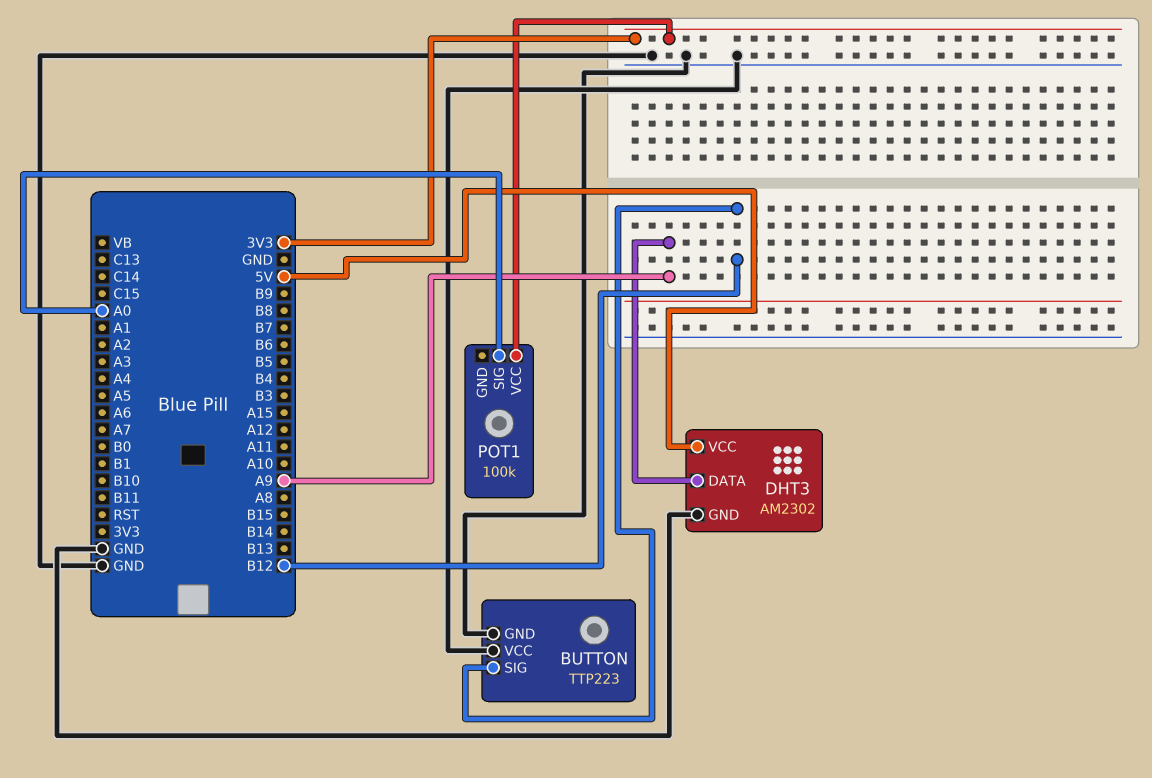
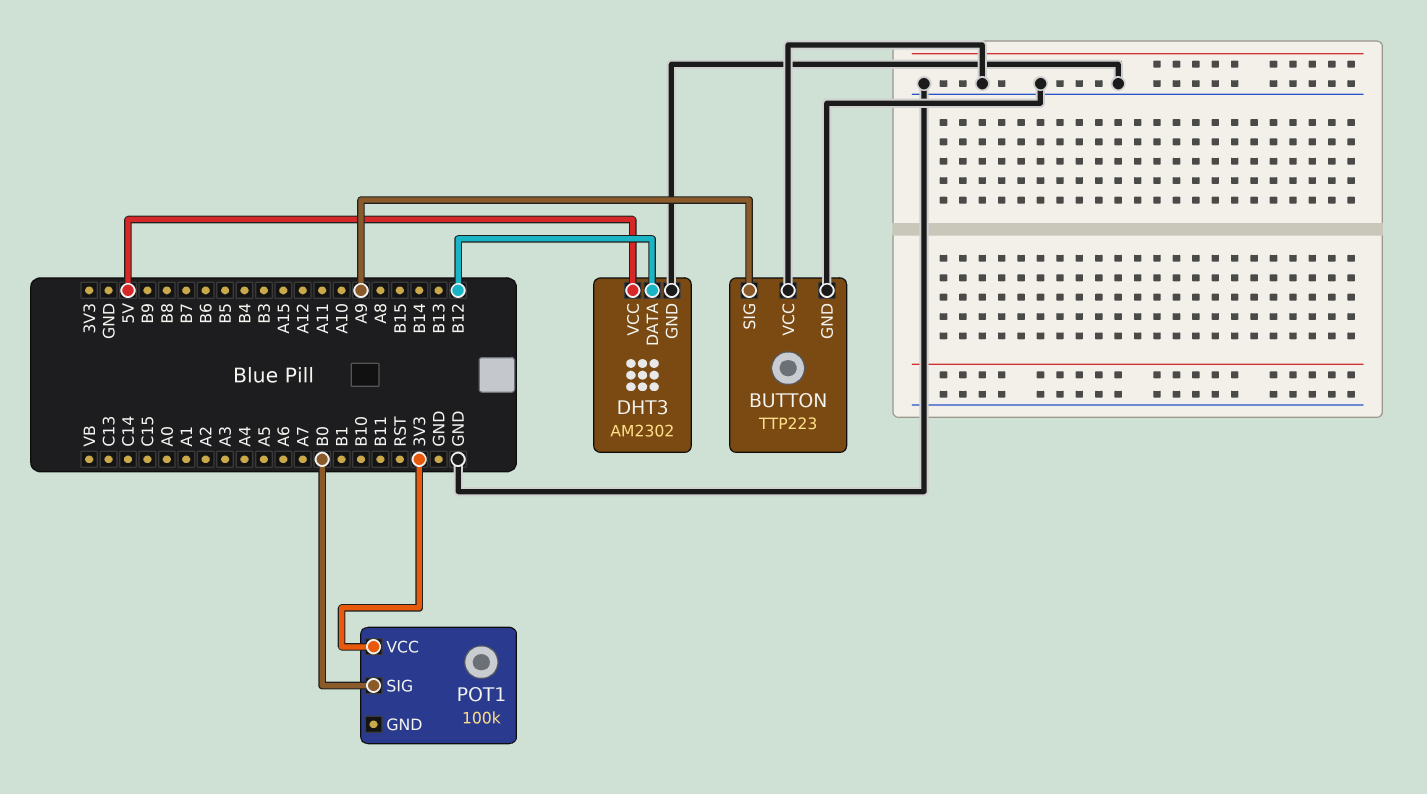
BUTTON pin SIG: B12 -> A9
DHT3 pin DATA: A9 -> B12
POT1 pin SIG: A0 -> B0

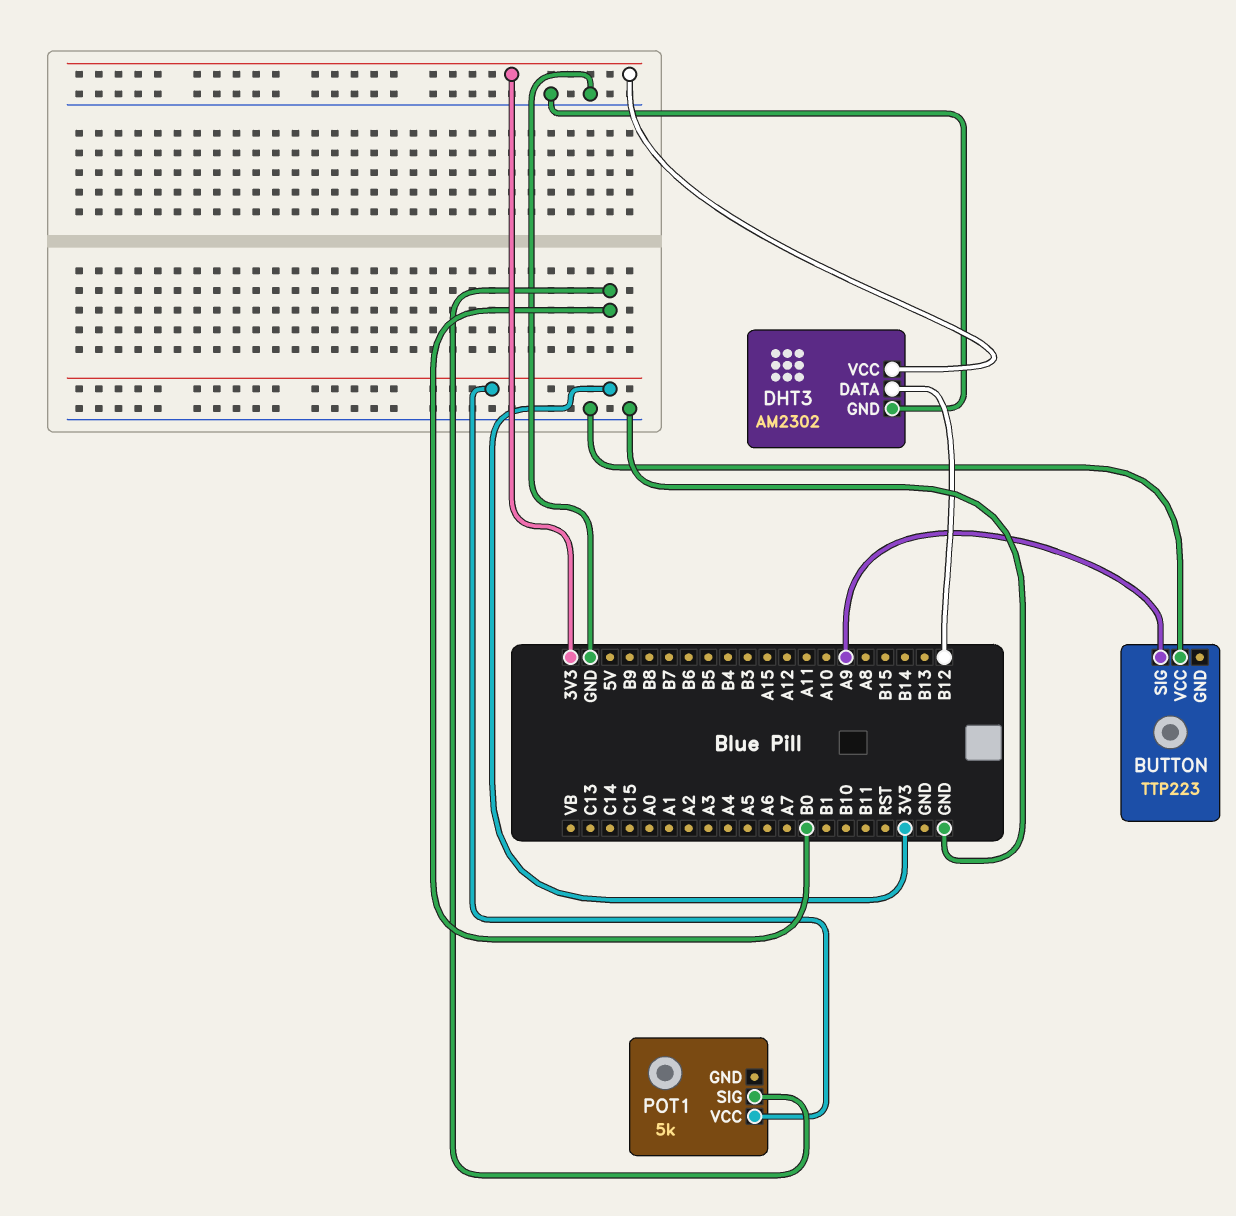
BUTTON pin GND: GND -> none
DHT3 pin VCC: 5V -> 3V3
POT1: 100k -> 5k

